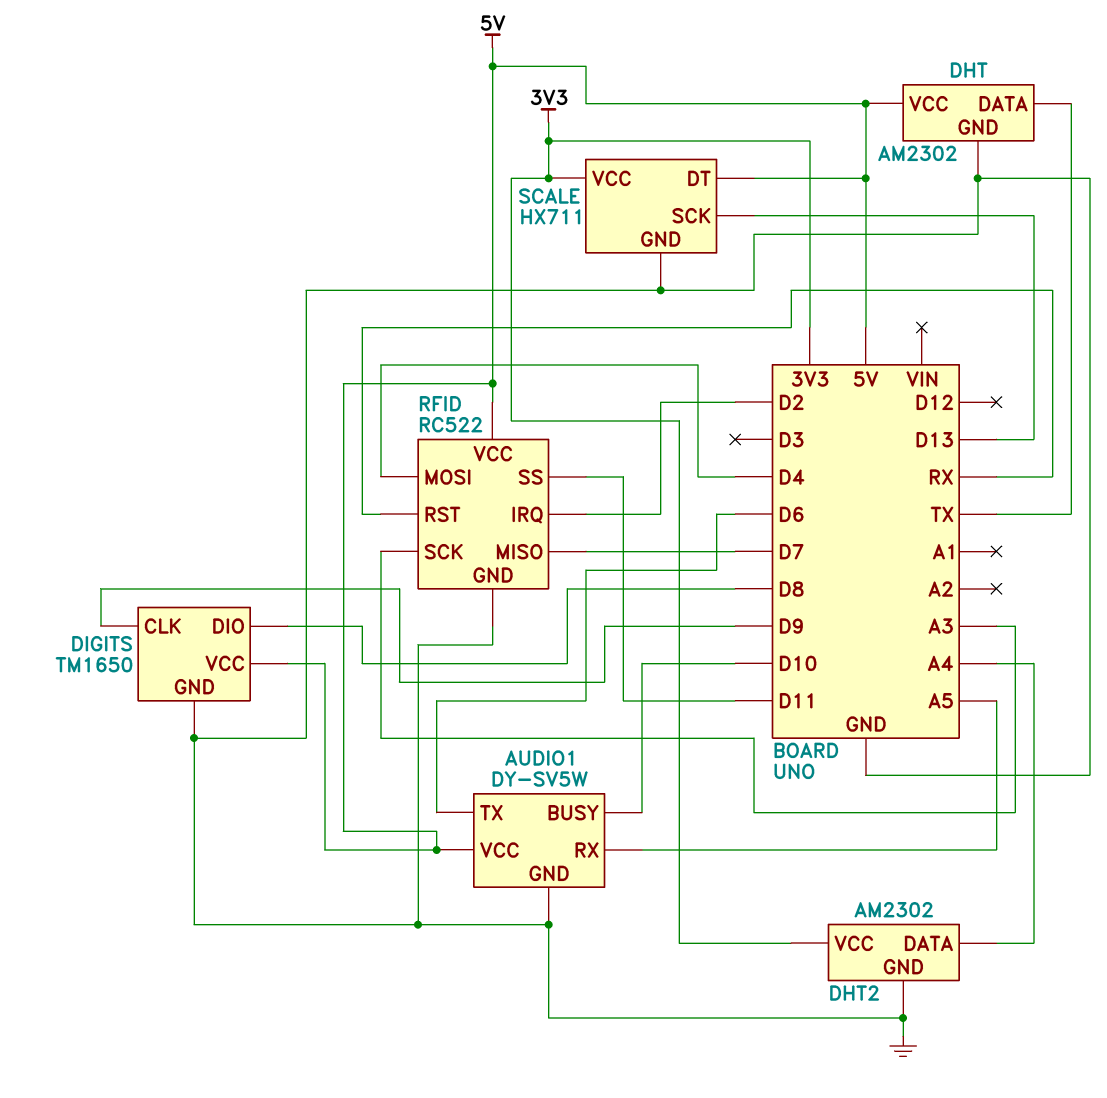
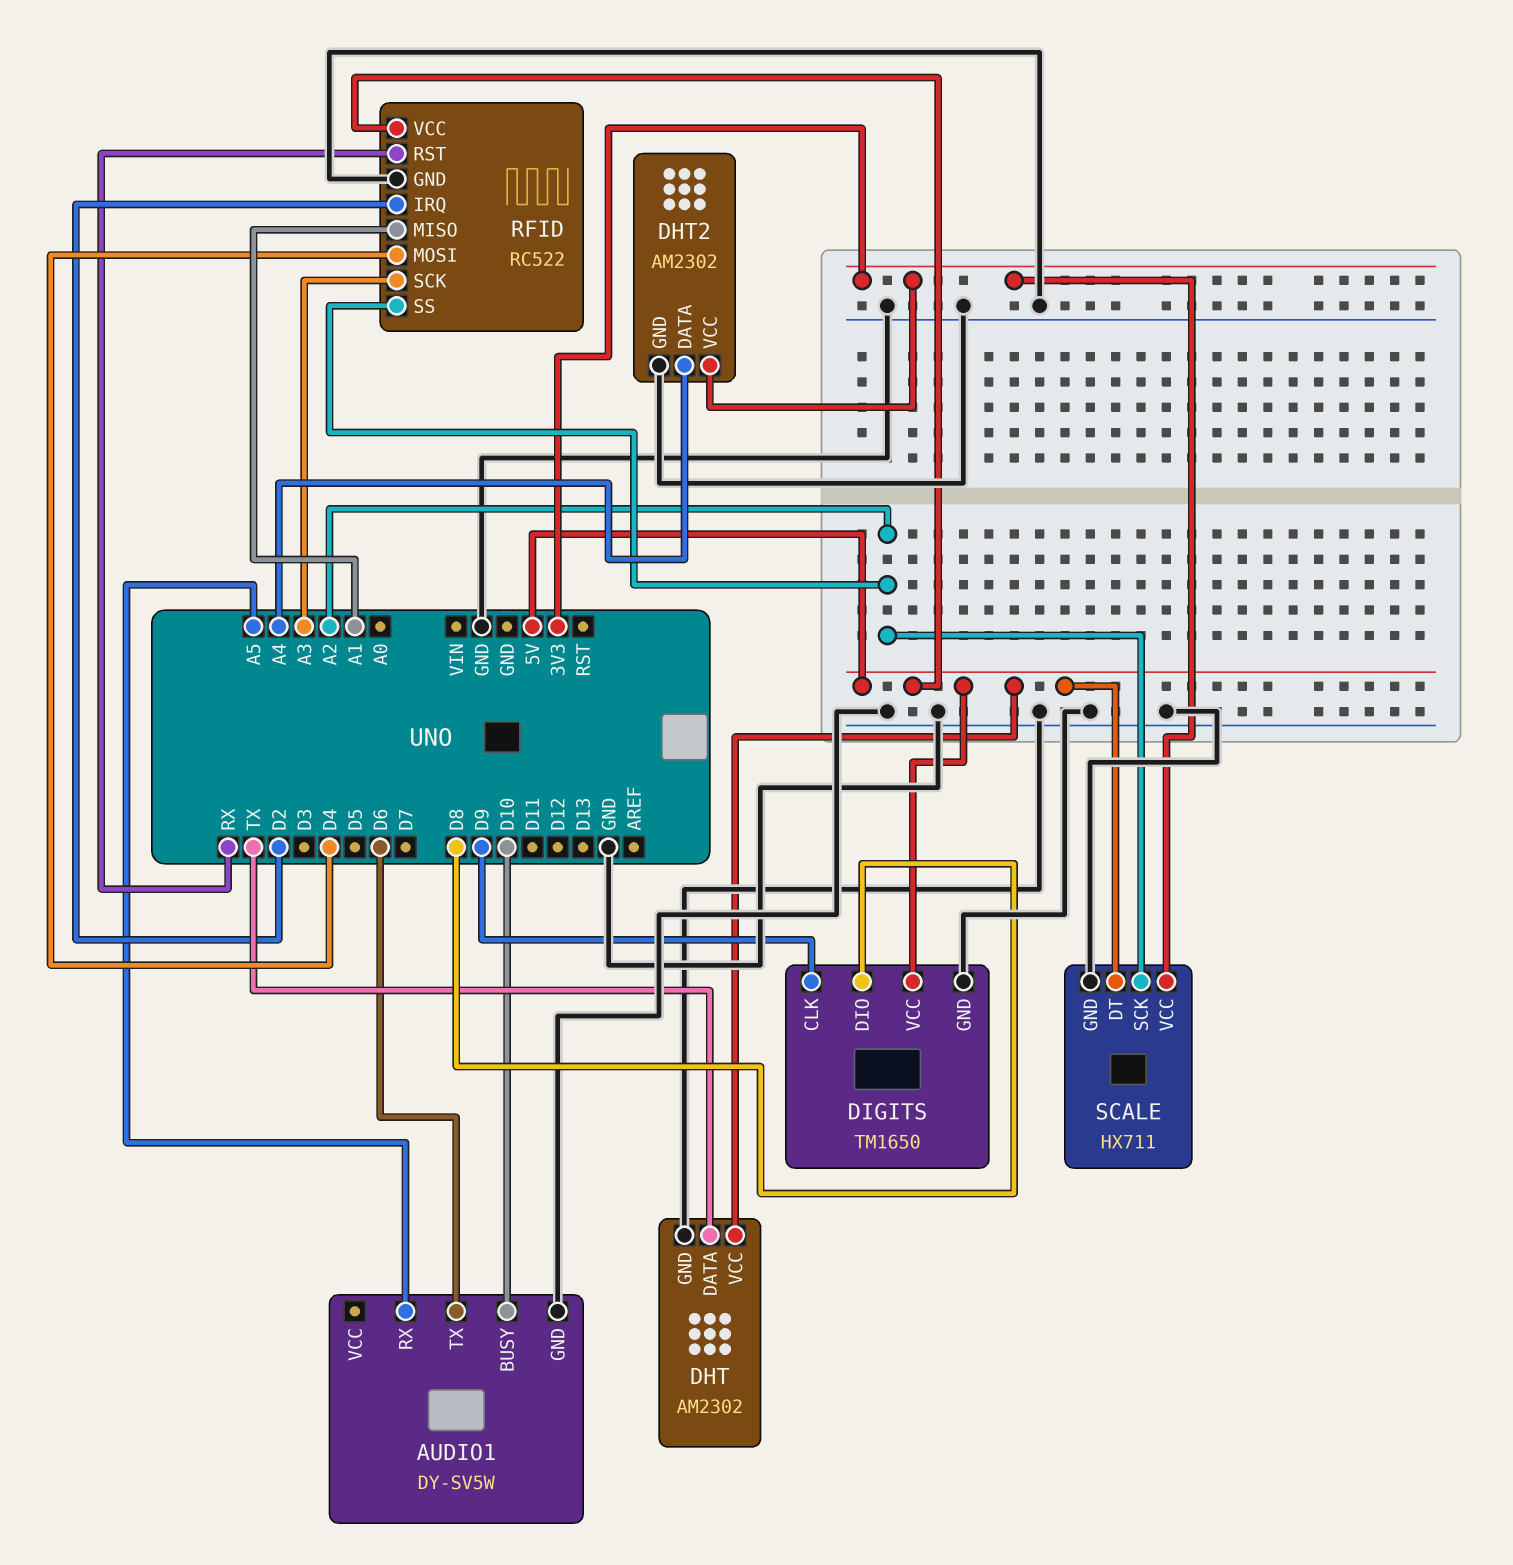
AUDIO1 pin VCC: 5V -> none
RFID pin MISO: D7 -> A1
RFID pin SS: D11 -> A2
SCALE pin SCK: D13 -> A2

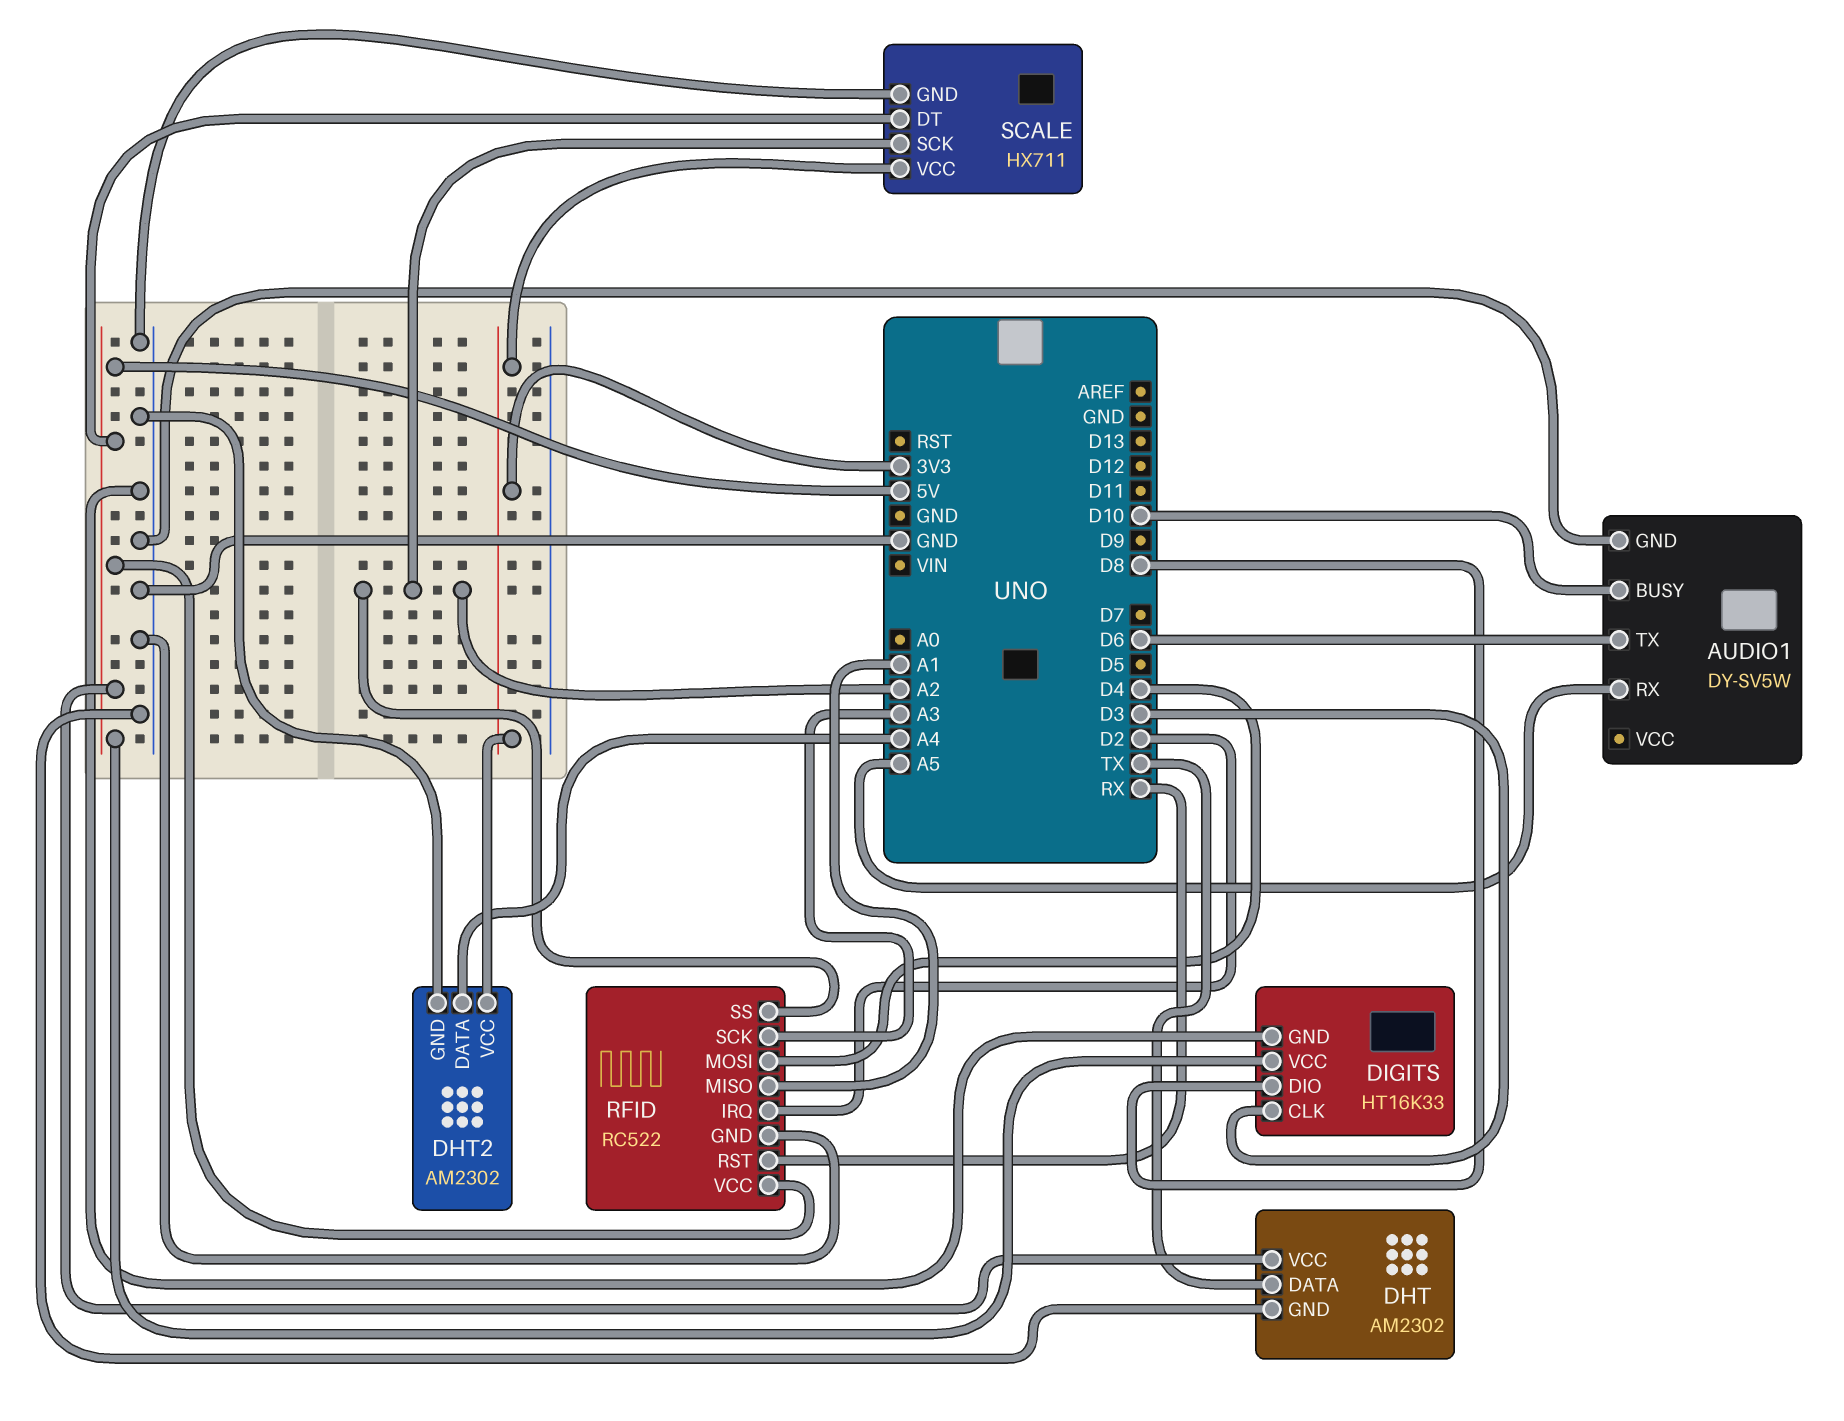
DIGITS: TM1650 -> HT16K33
DIGITS pin CLK: D9 -> D3

